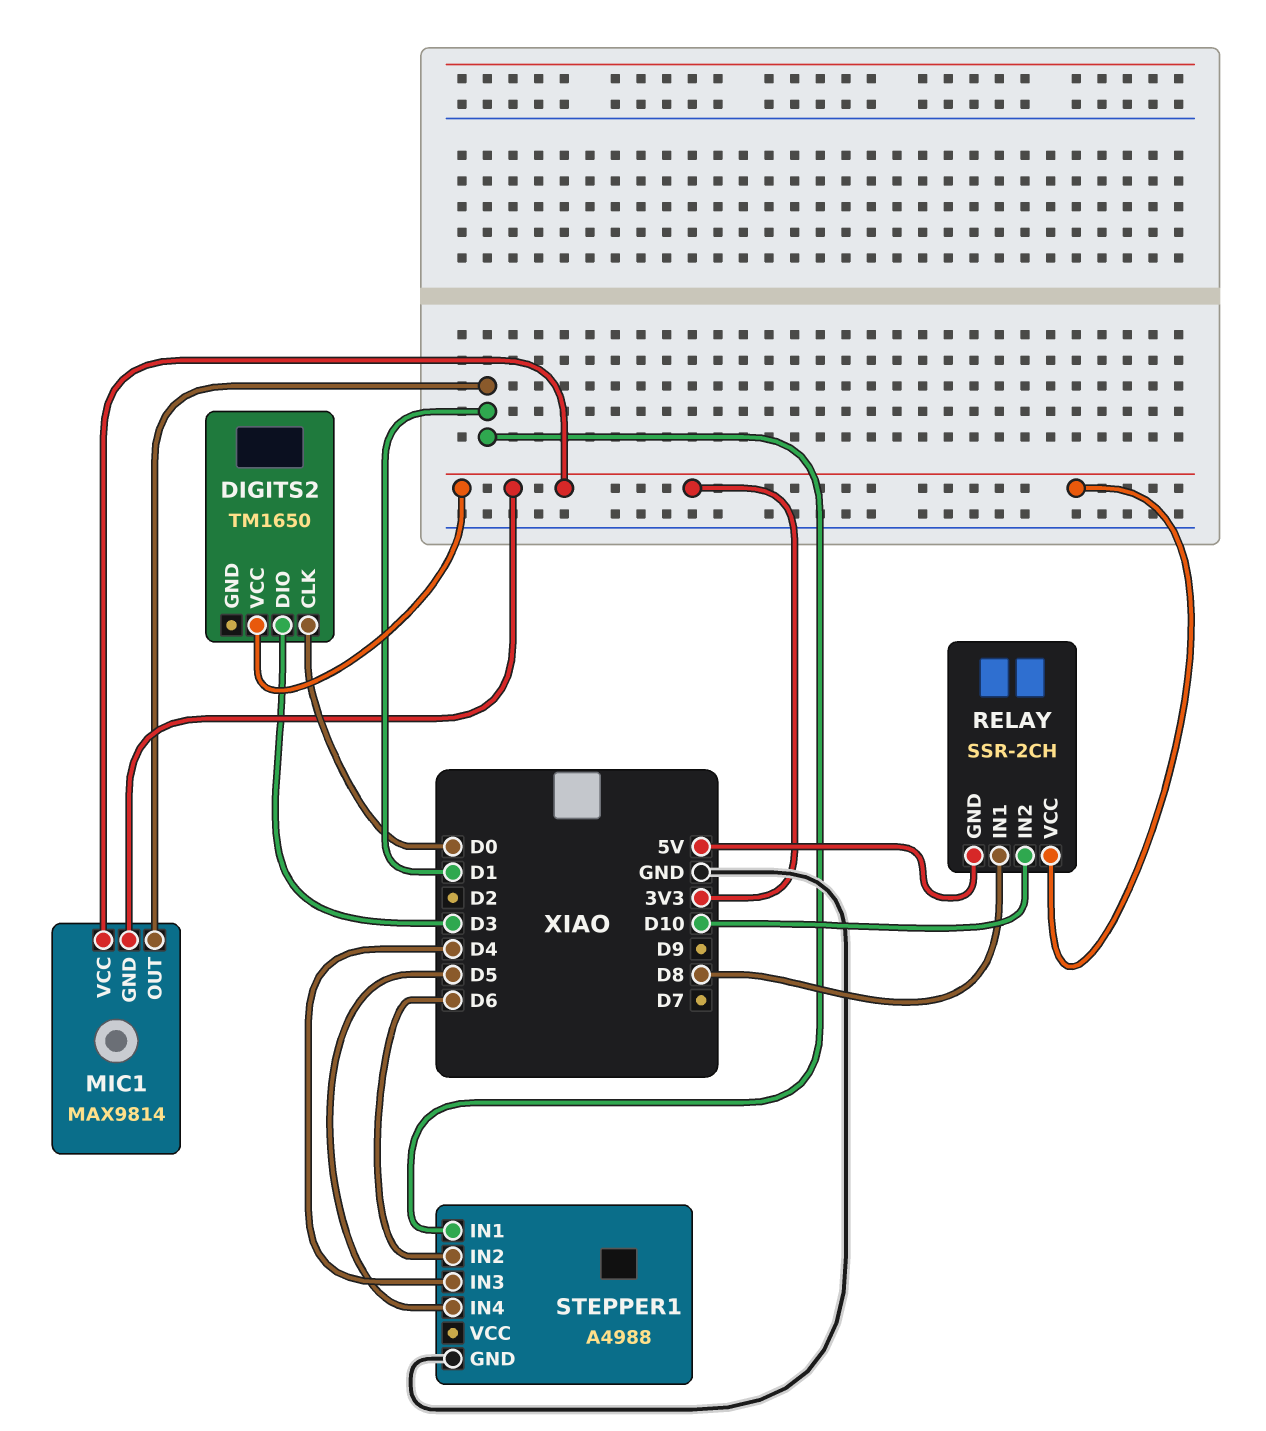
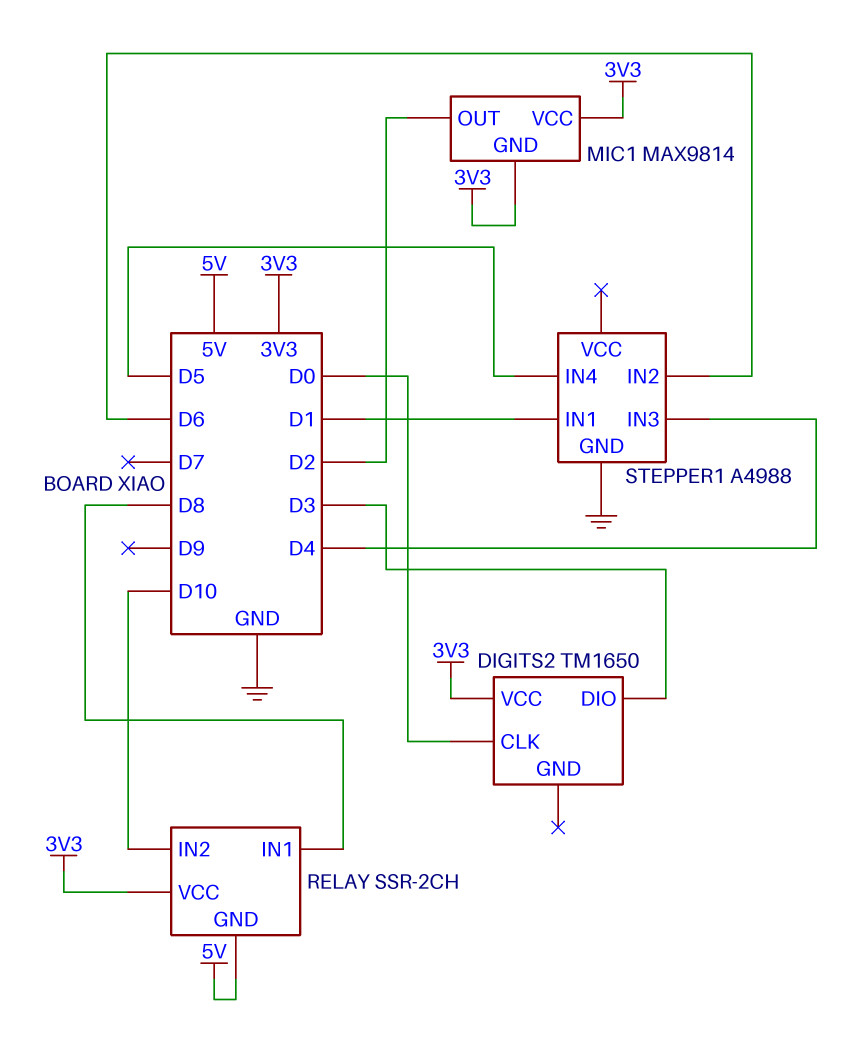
MIC1 pin OUT: D1 -> D2

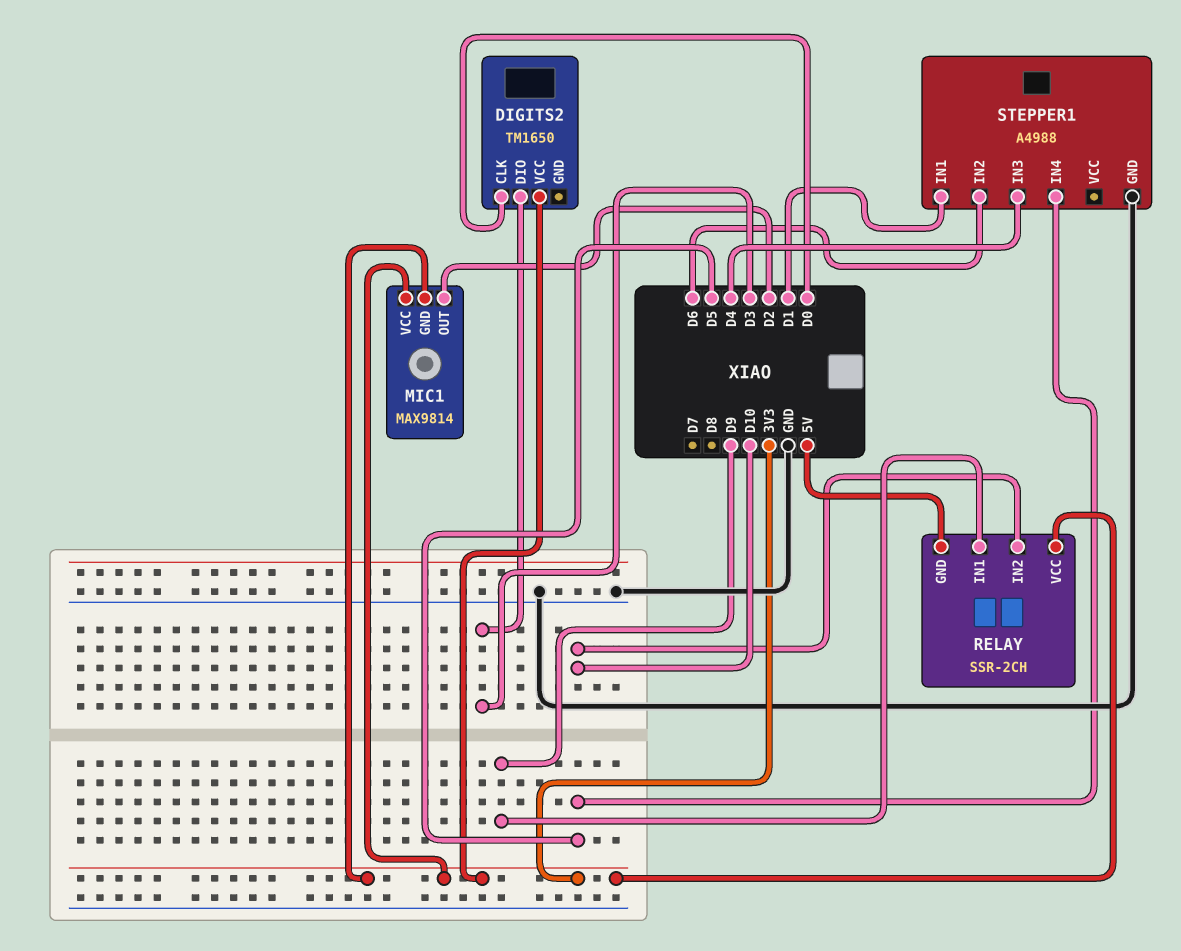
RELAY pin IN1: D8 -> D9

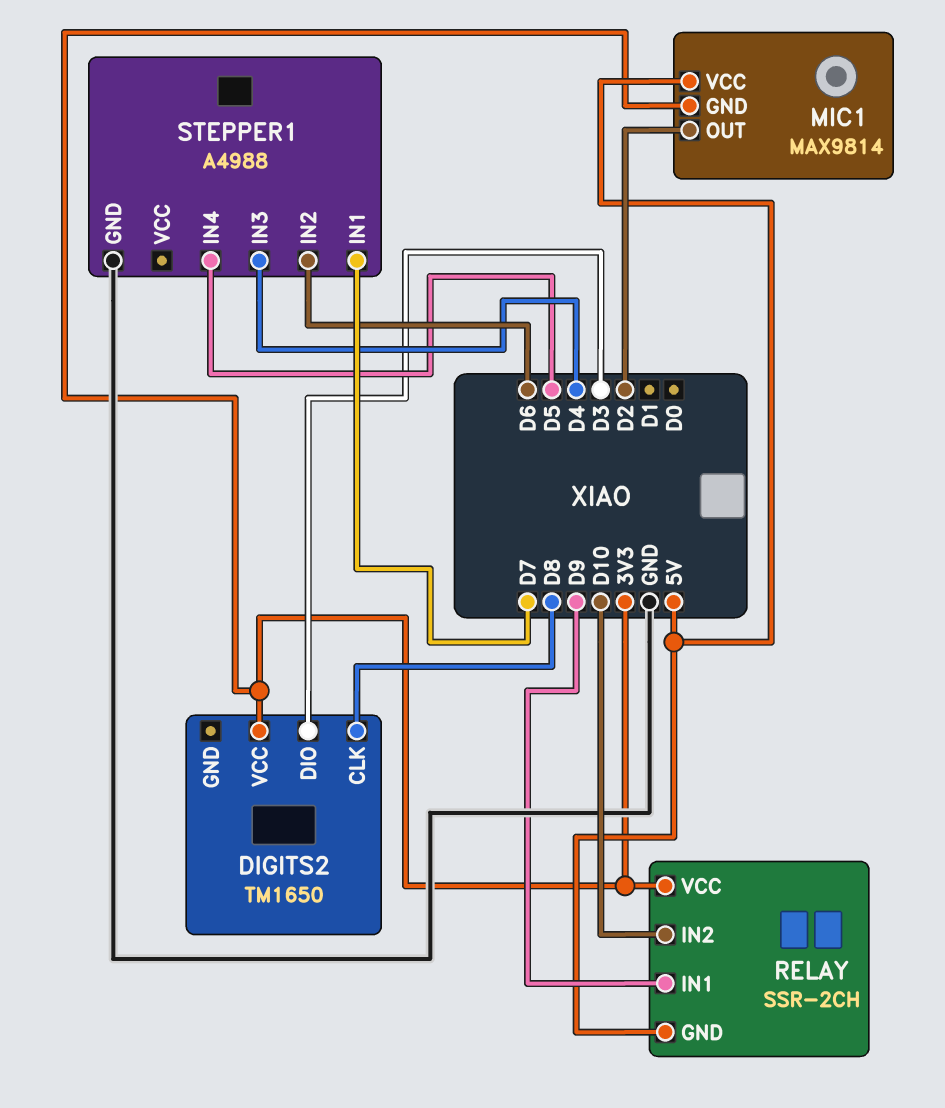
DIGITS2 pin CLK: D0 -> D8
MIC1 pin VCC: 3V3 -> 5V
STEPPER1 pin IN1: D1 -> D7

